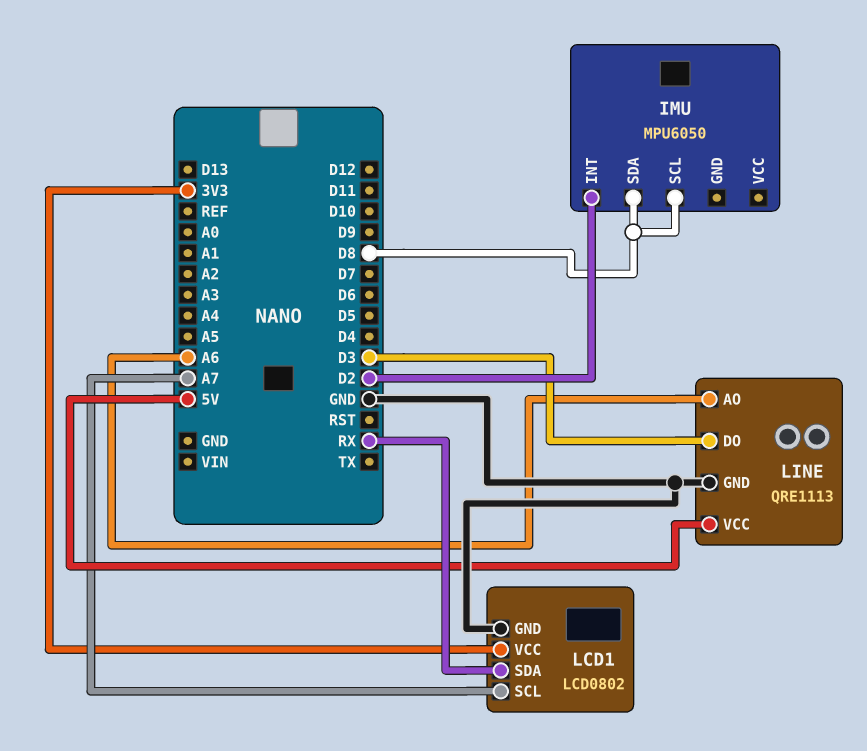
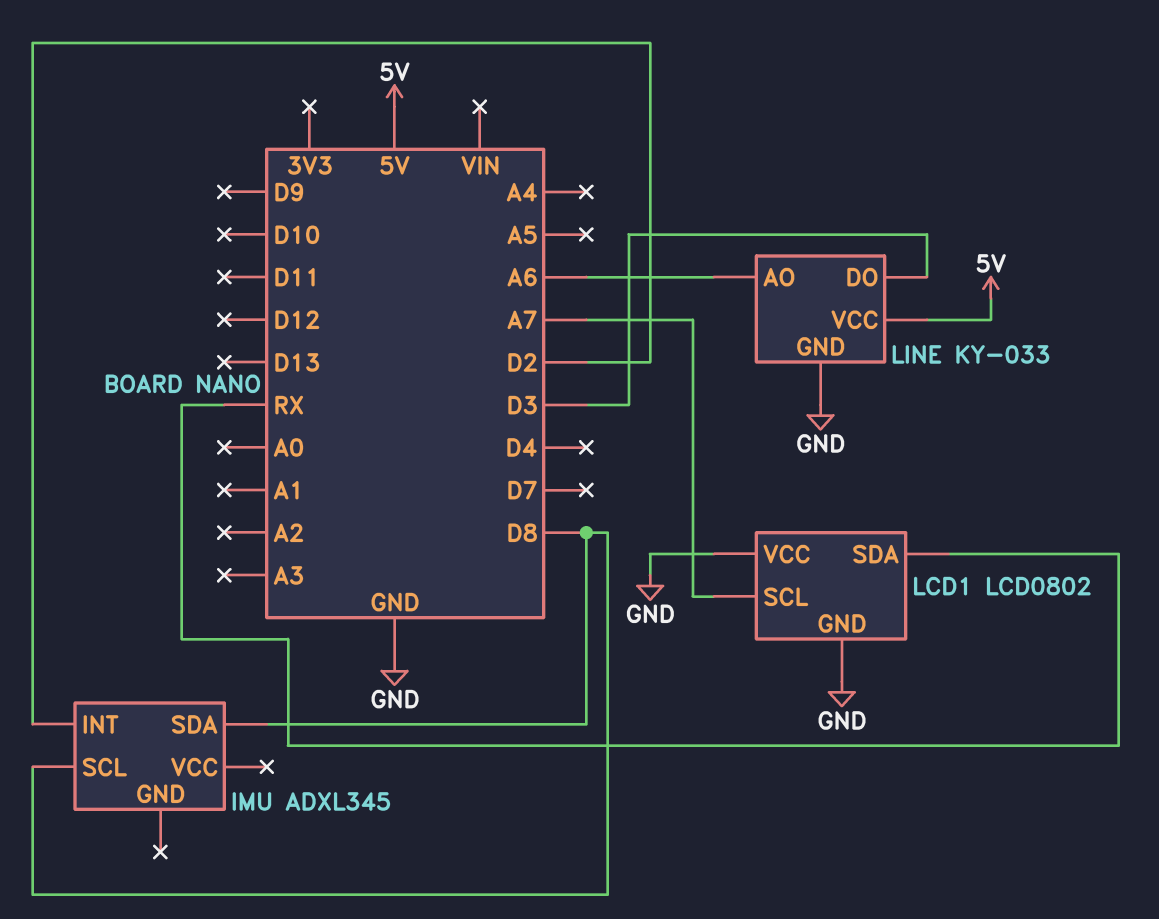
IMU: MPU6050 -> ADXL345
LCD1 pin VCC: 3V3 -> GND
LINE: QRE1113 -> KY-033

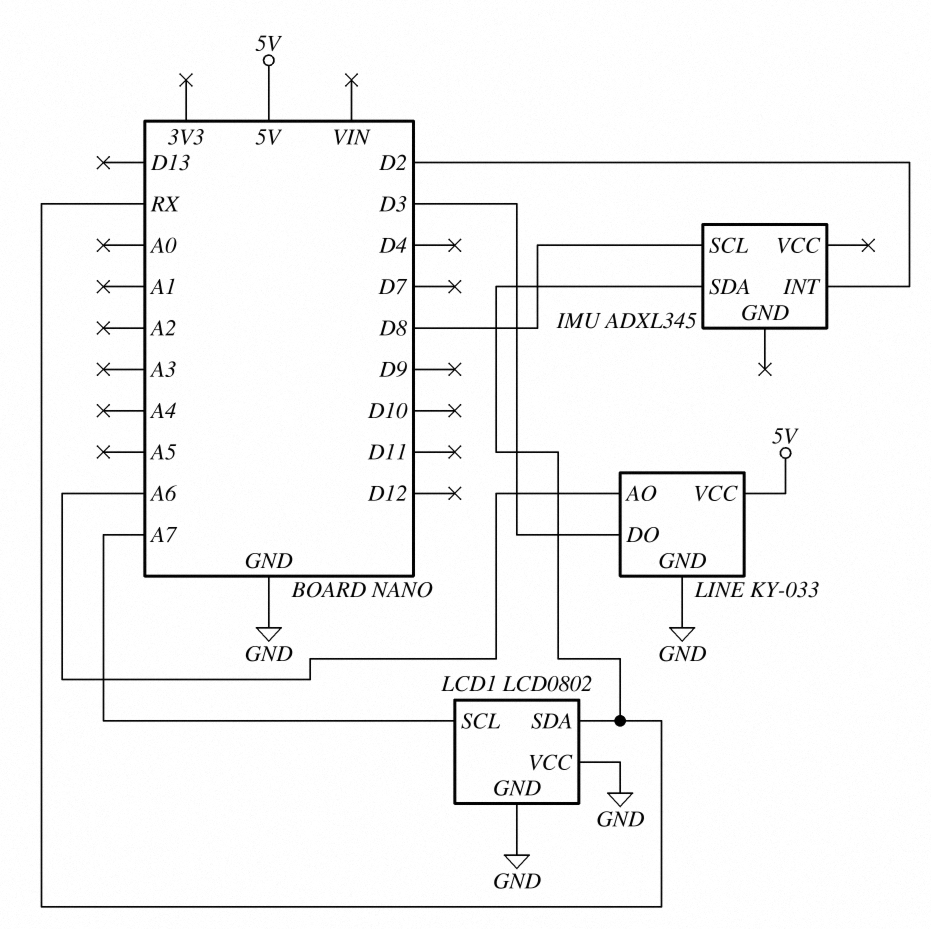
IMU pin SDA: D8 -> RX

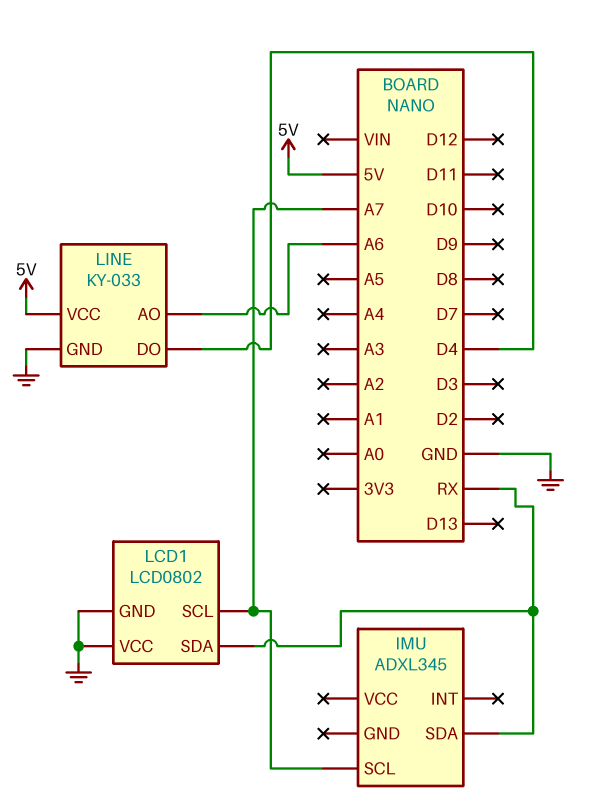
IMU pin INT: D2 -> none
IMU pin SCL: D8 -> A7
LINE pin DO: D3 -> D4

